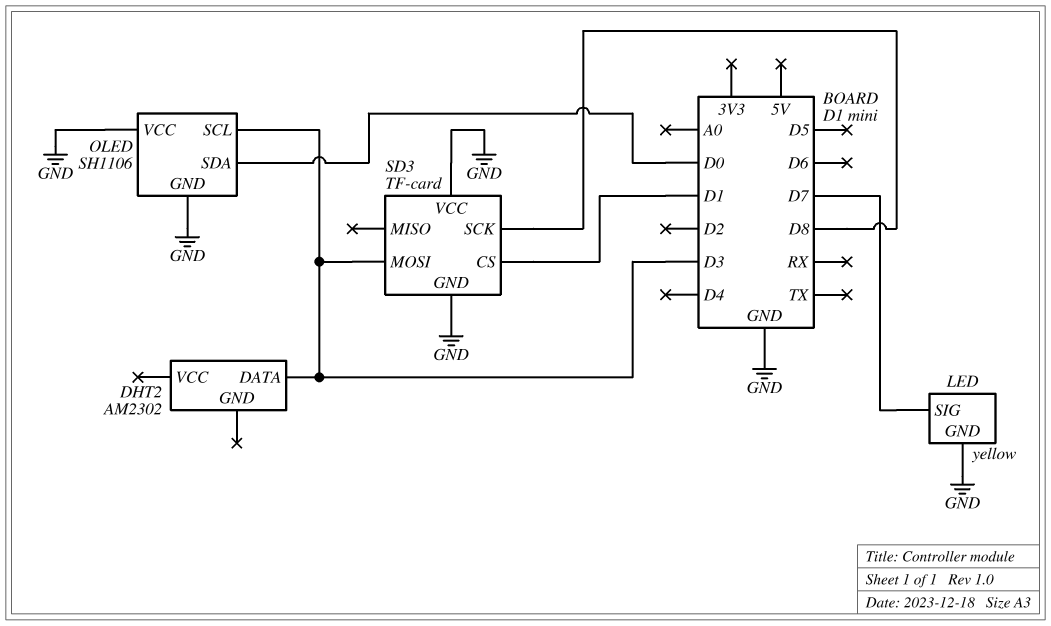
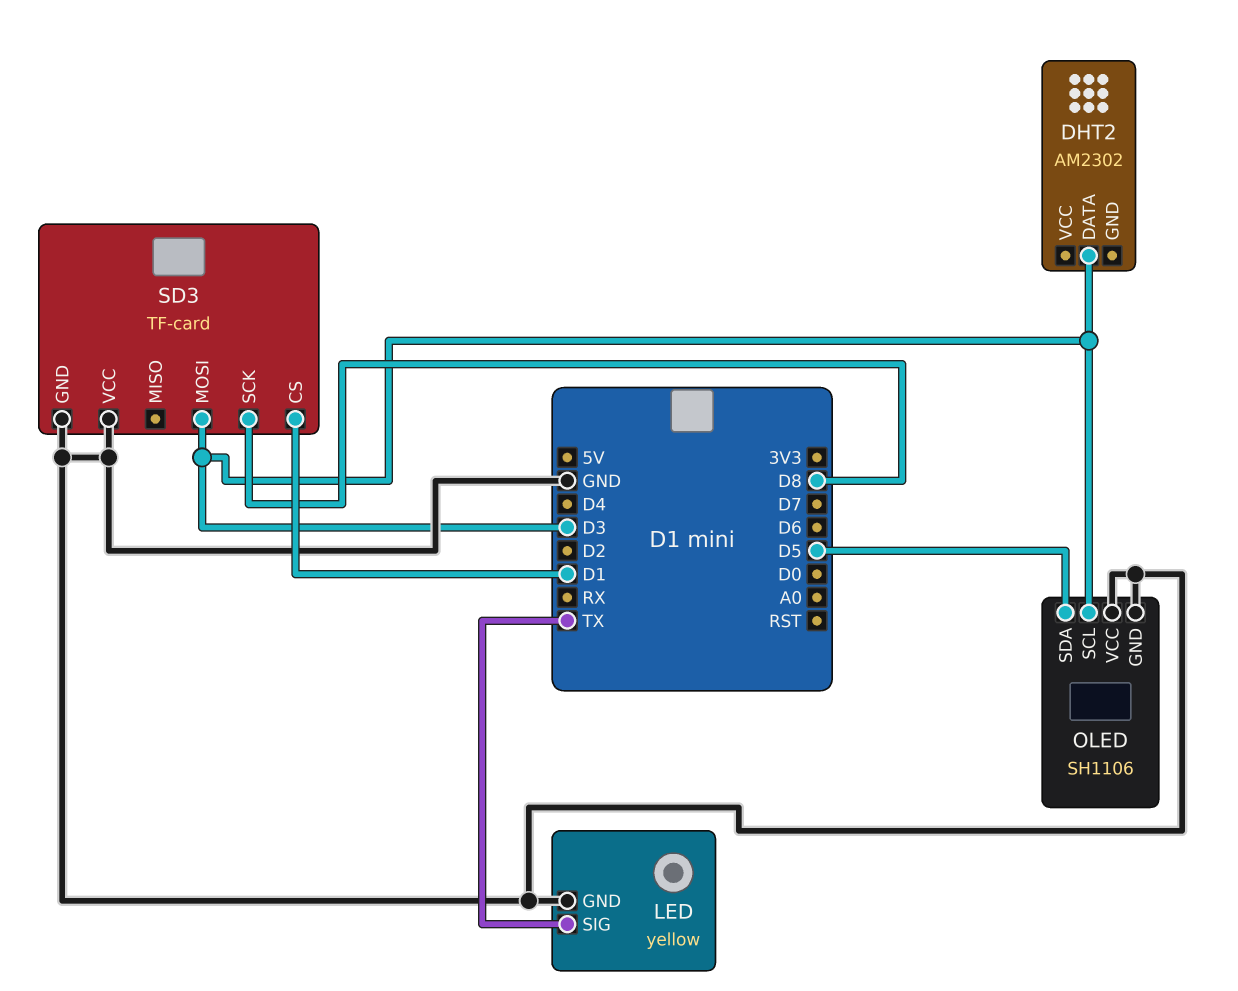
LED pin SIG: D7 -> TX
OLED pin SDA: D0 -> D5

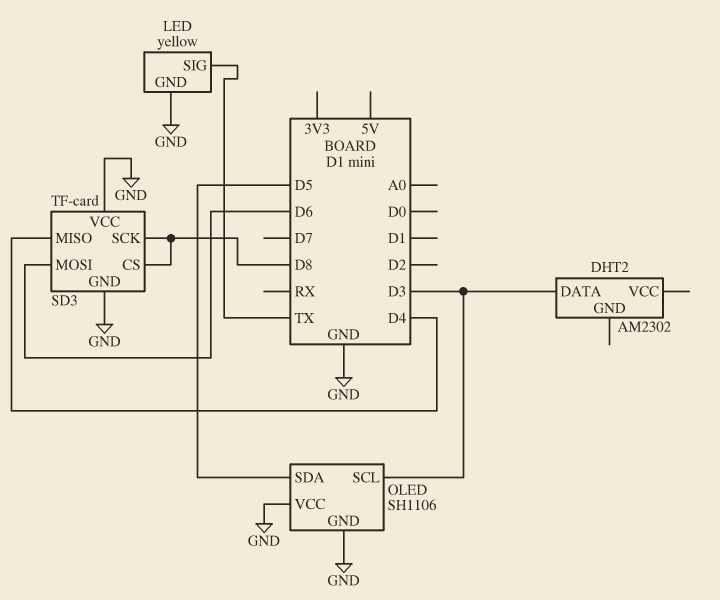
SD3 pin CS: D1 -> D8
SD3 pin MISO: none -> D4
SD3 pin MOSI: D3 -> D6

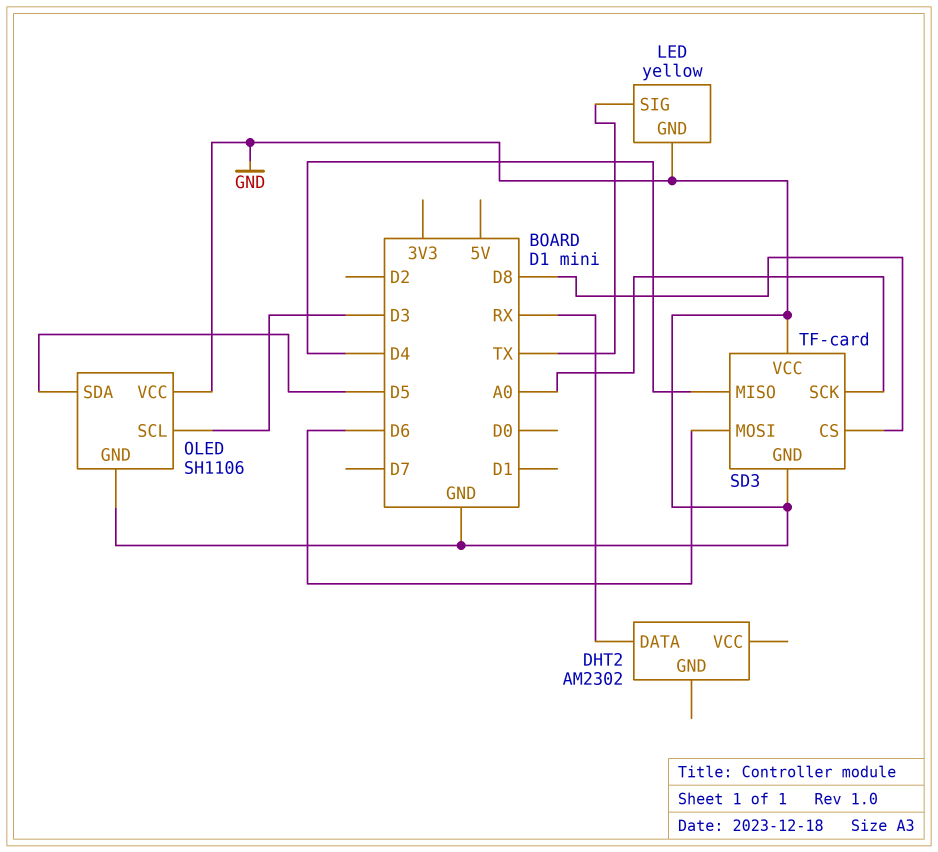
DHT2 pin DATA: D3 -> RX
SD3 pin SCK: D8 -> A0

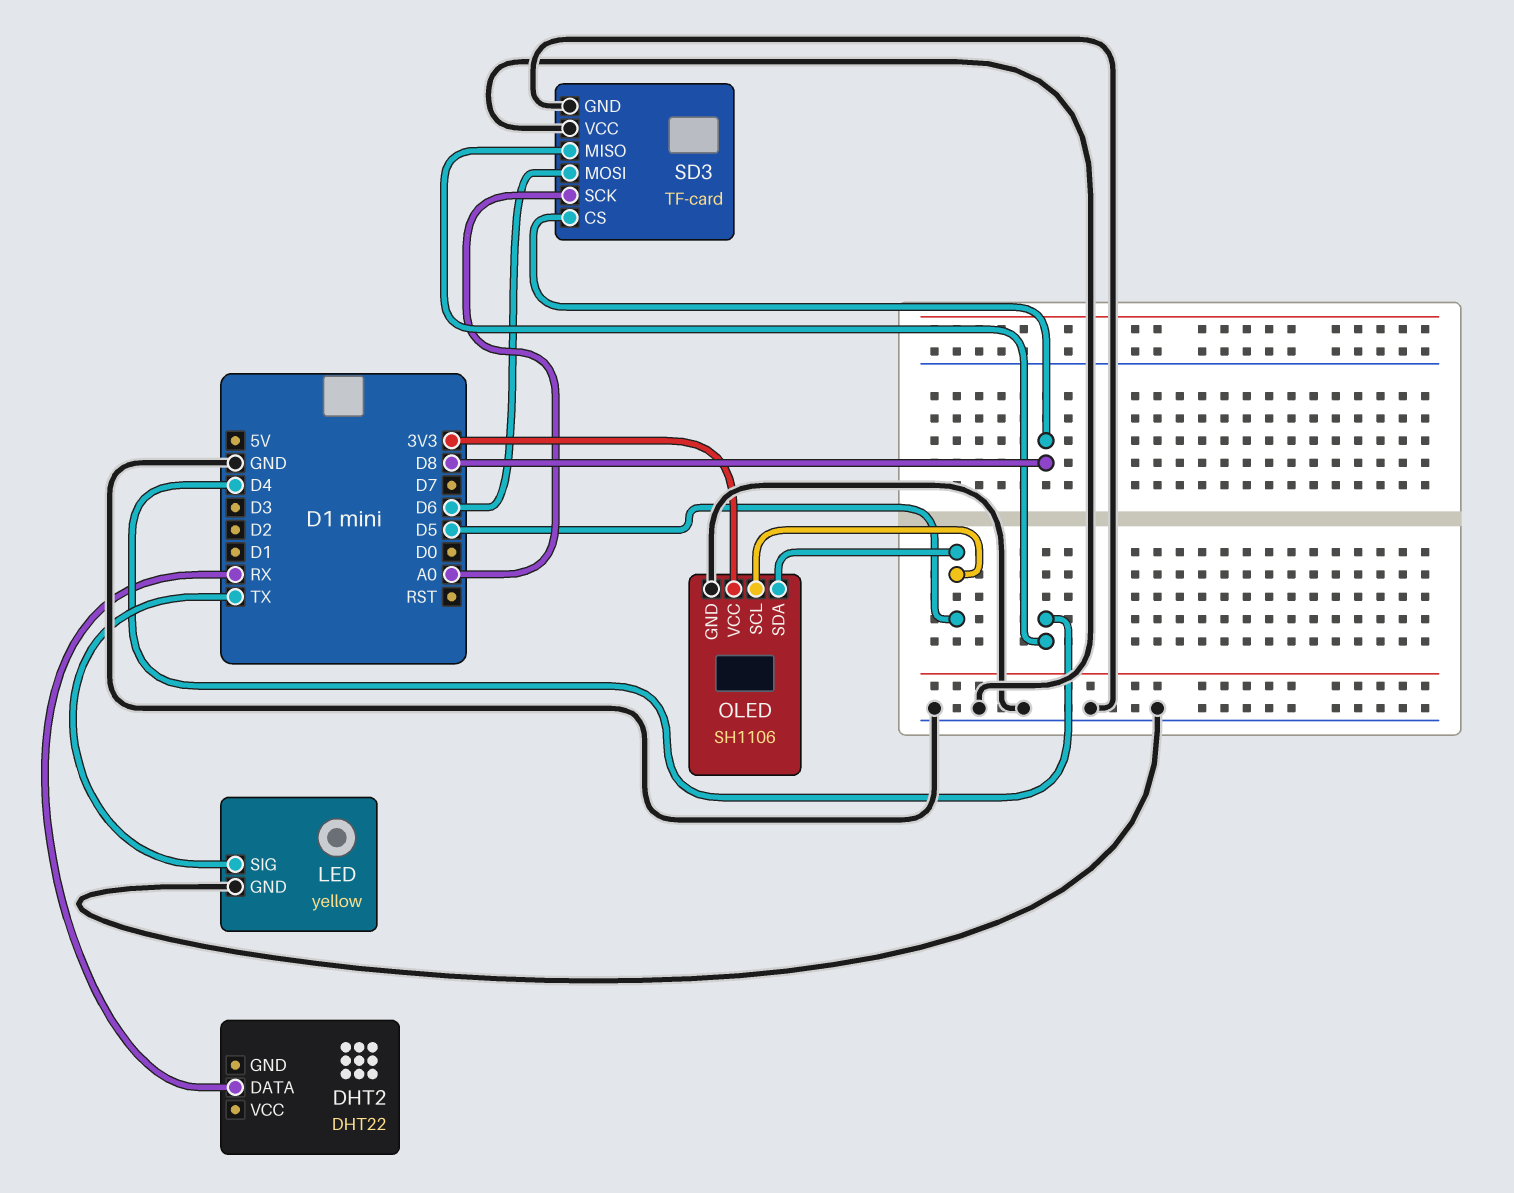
DHT2: AM2302 -> DHT22
OLED pin SCL: D3 -> D5
OLED pin VCC: GND -> 3V3

